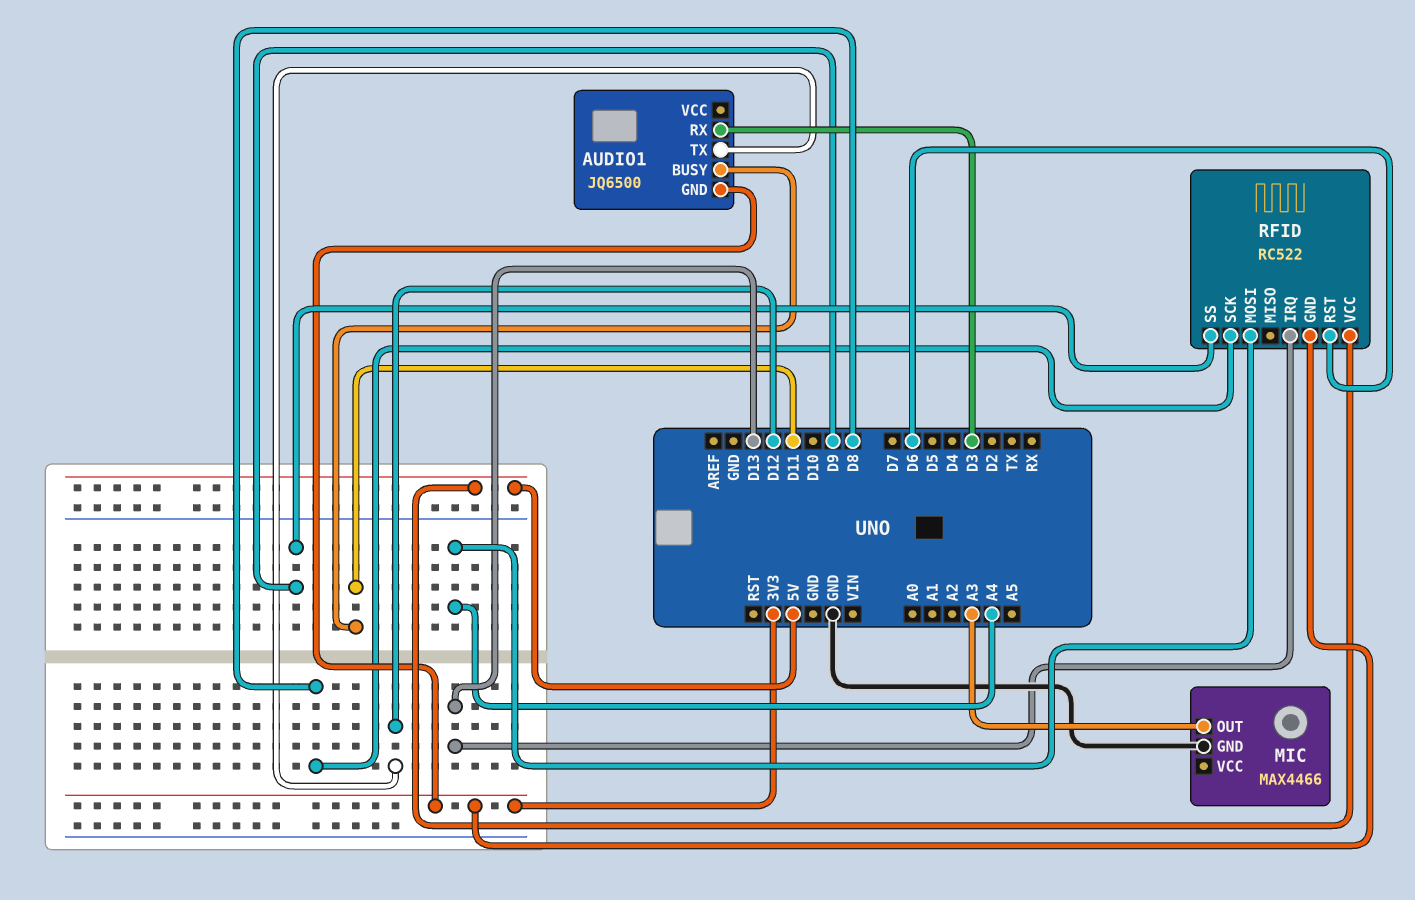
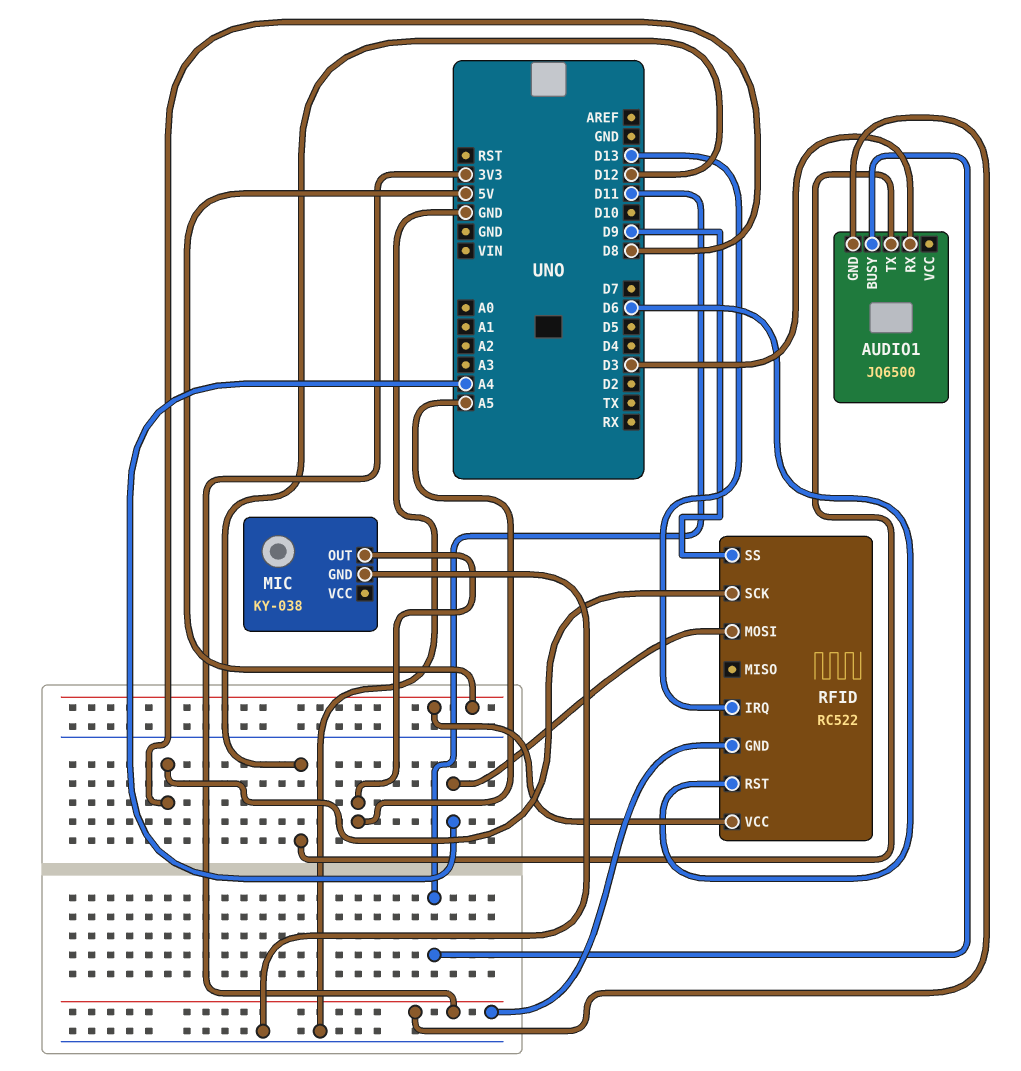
MIC: MAX4466 -> KY-038
MIC pin OUT: A3 -> A5

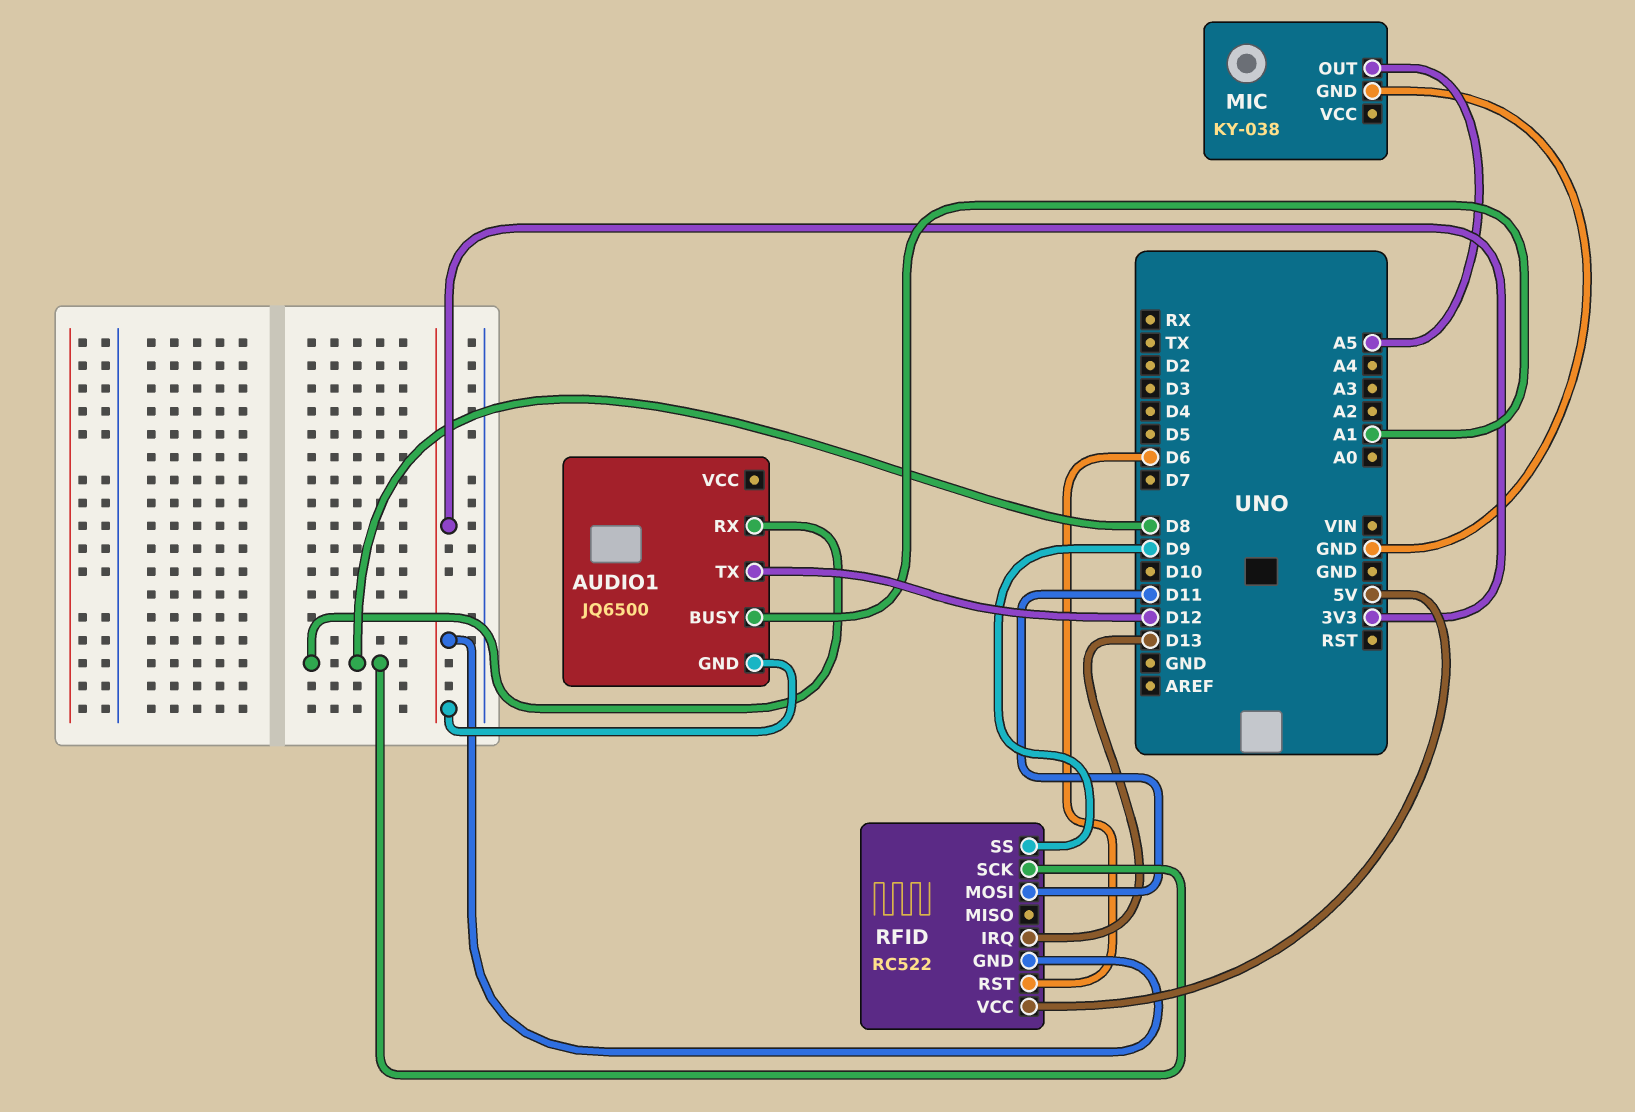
AUDIO1 pin BUSY: D11 -> A1
AUDIO1 pin RX: D3 -> D8
RFID pin MOSI: A4 -> D11

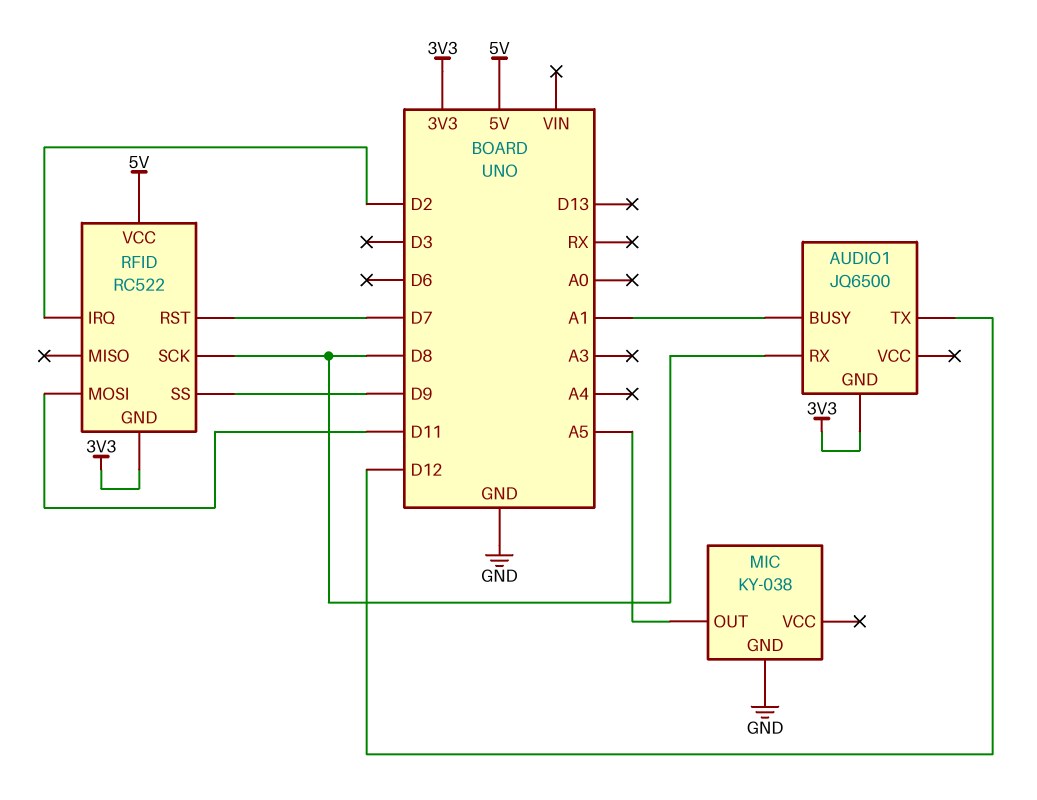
RFID pin IRQ: D13 -> D2
RFID pin RST: D6 -> D7

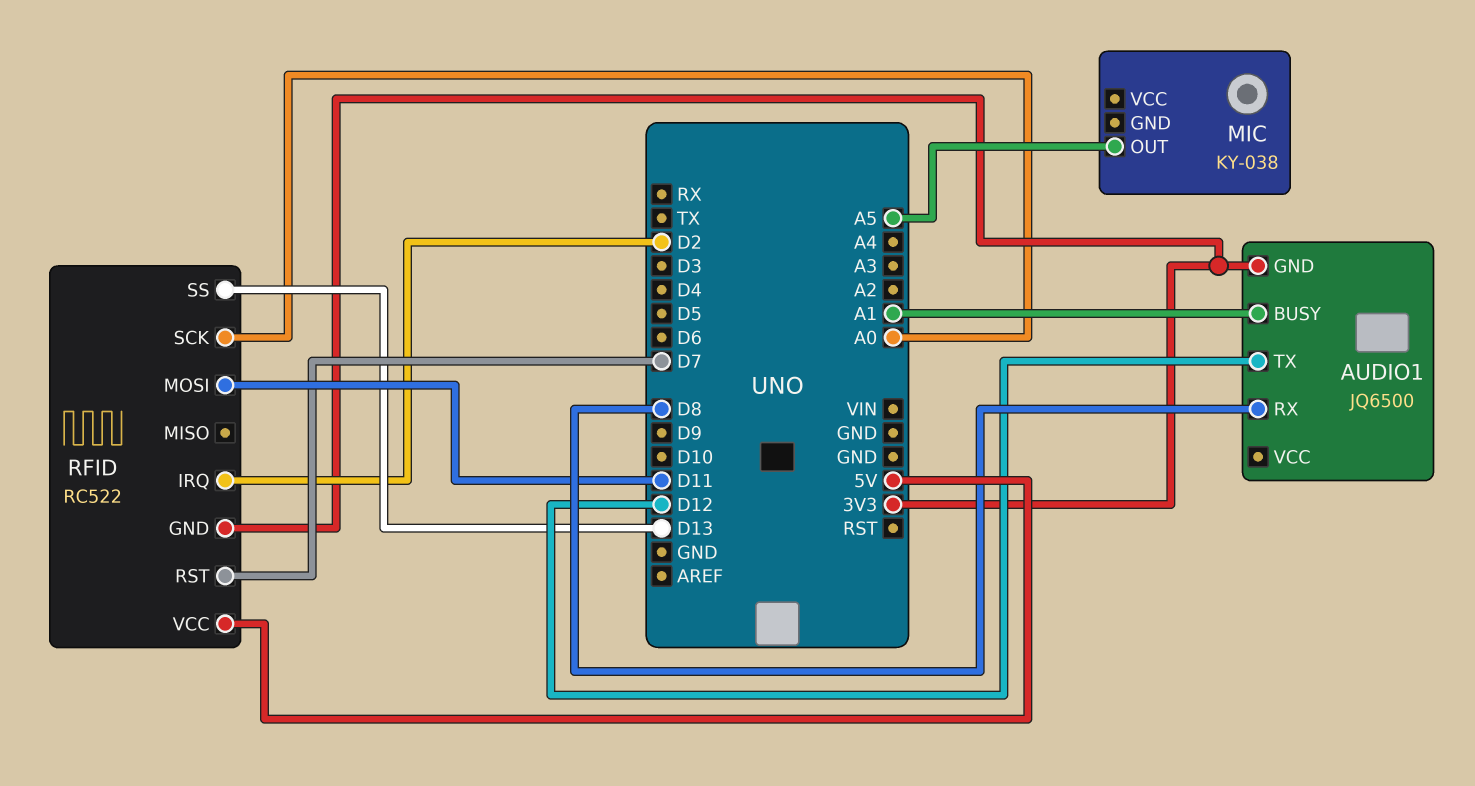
MIC pin GND: GND -> none
RFID pin SCK: D8 -> A0
RFID pin SS: D9 -> D13

